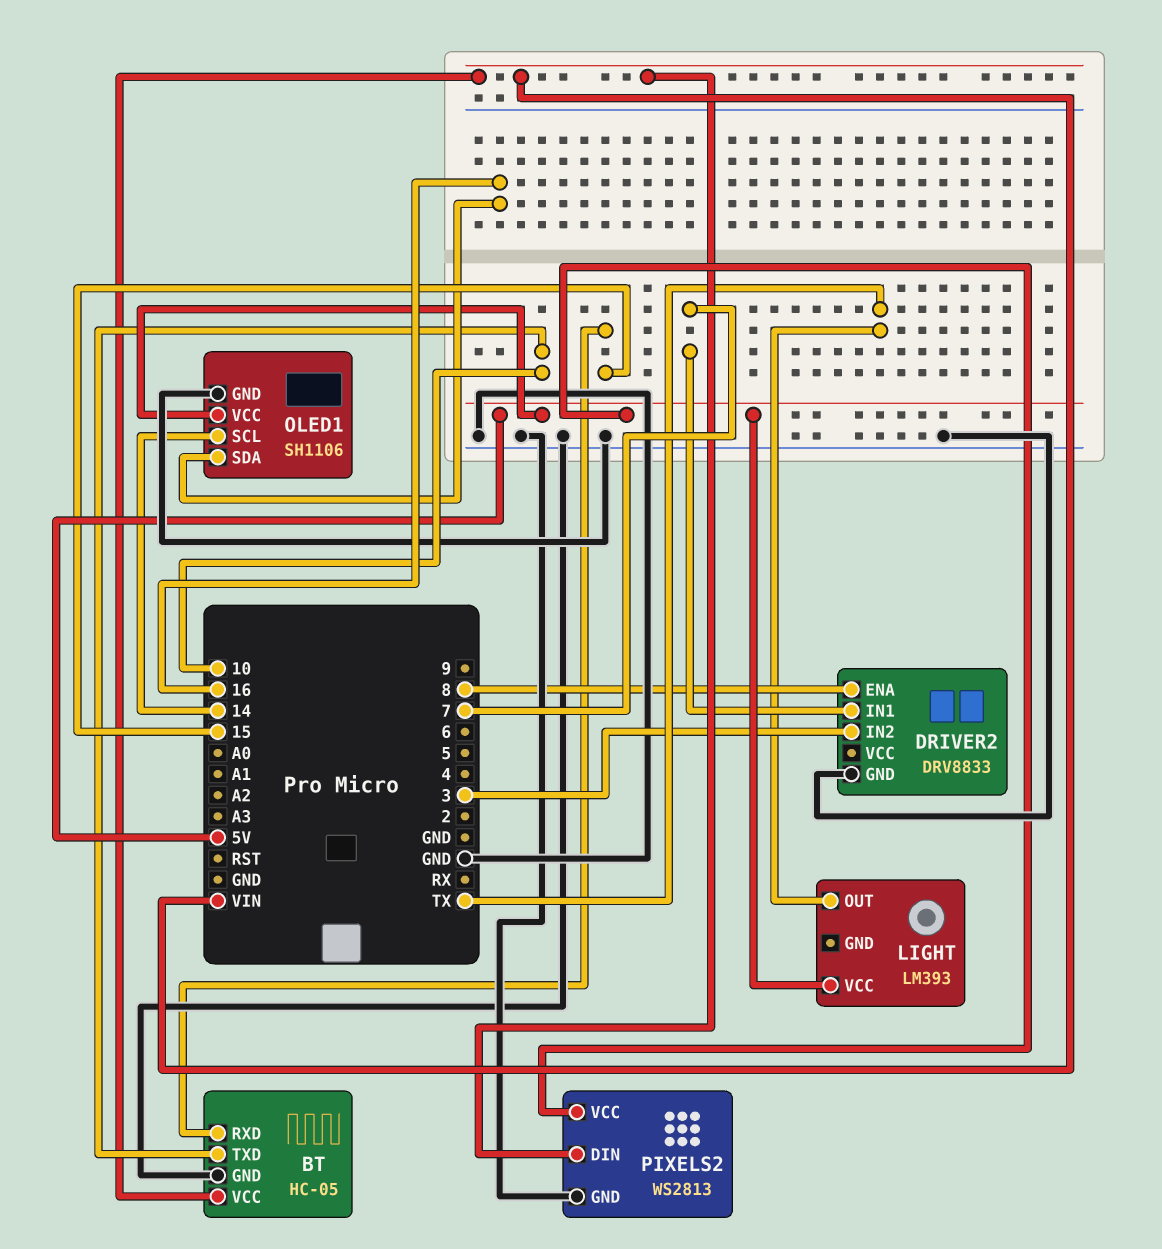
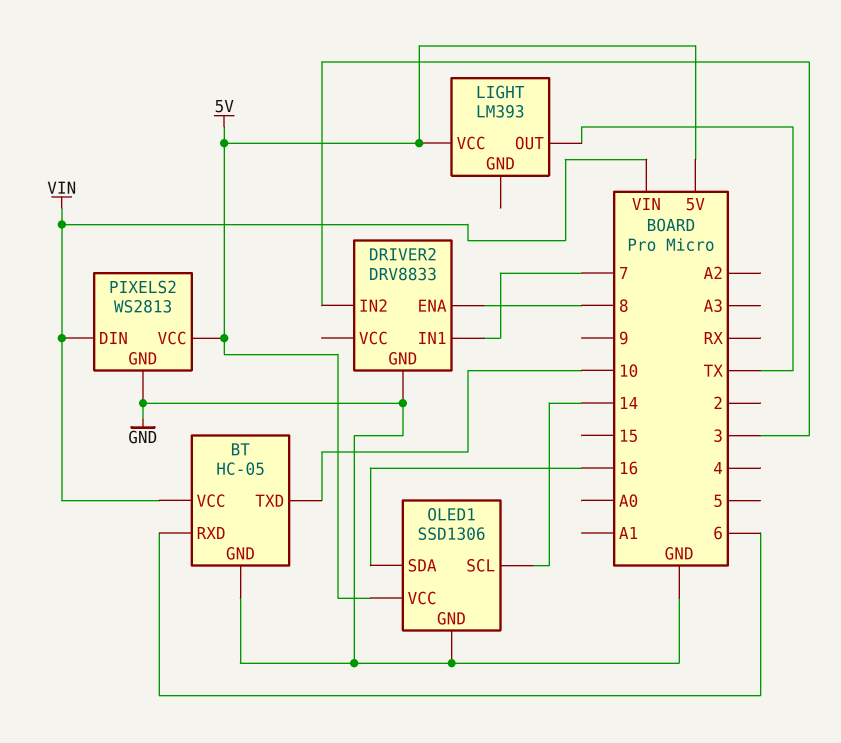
BT pin RXD: 15 -> 6
OLED1: SH1106 -> SSD1306

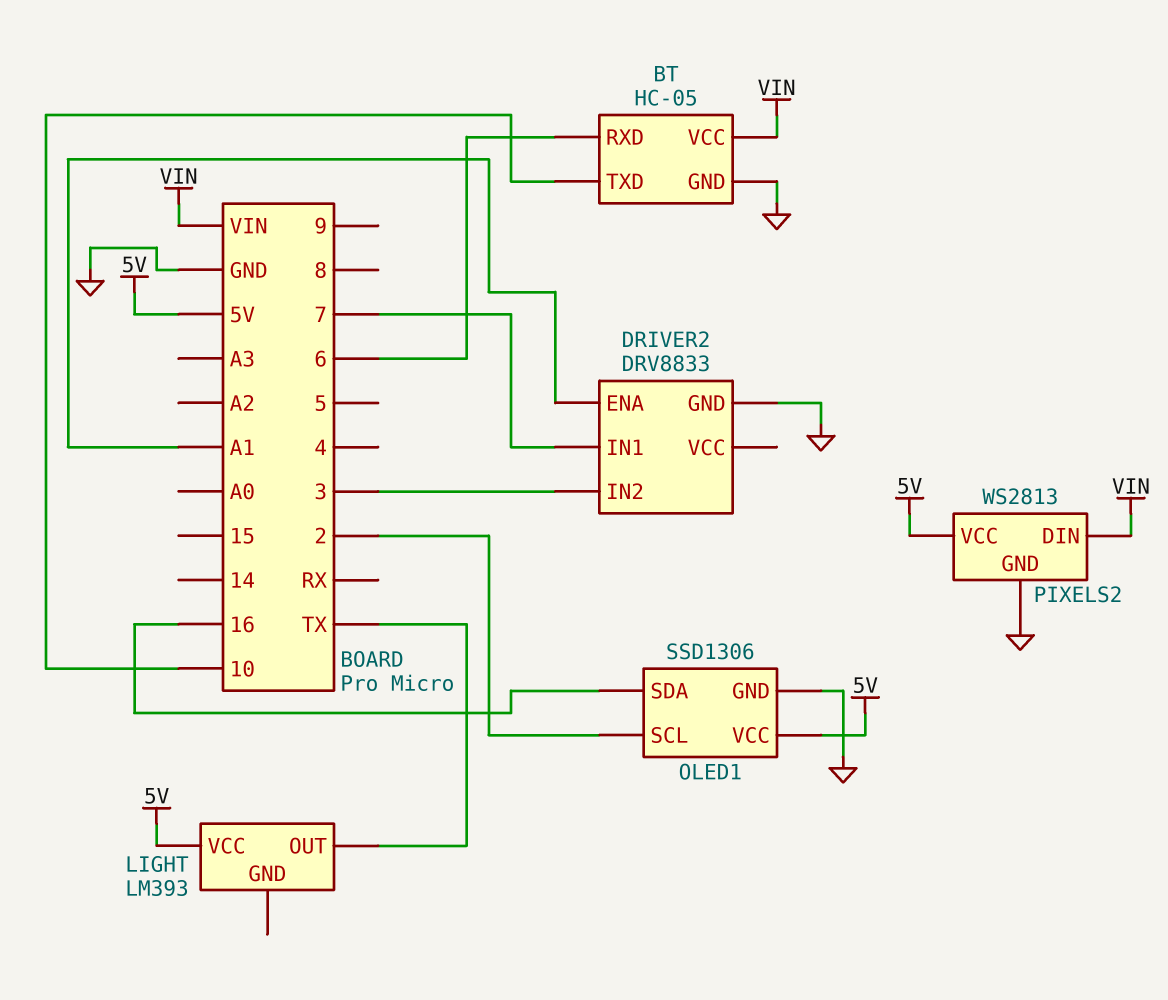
DRIVER2 pin ENA: 8 -> A1
OLED1 pin SCL: 14 -> 2

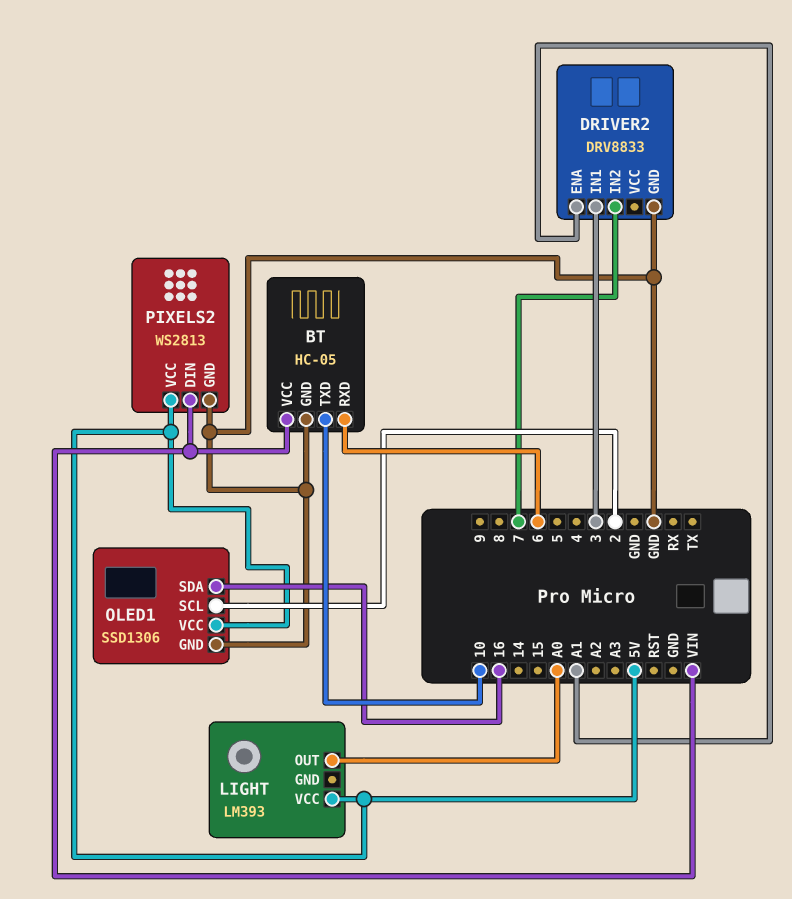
DRIVER2 pin IN1: 7 -> 3
DRIVER2 pin IN2: 3 -> 7
LIGHT pin OUT: TX -> A0

